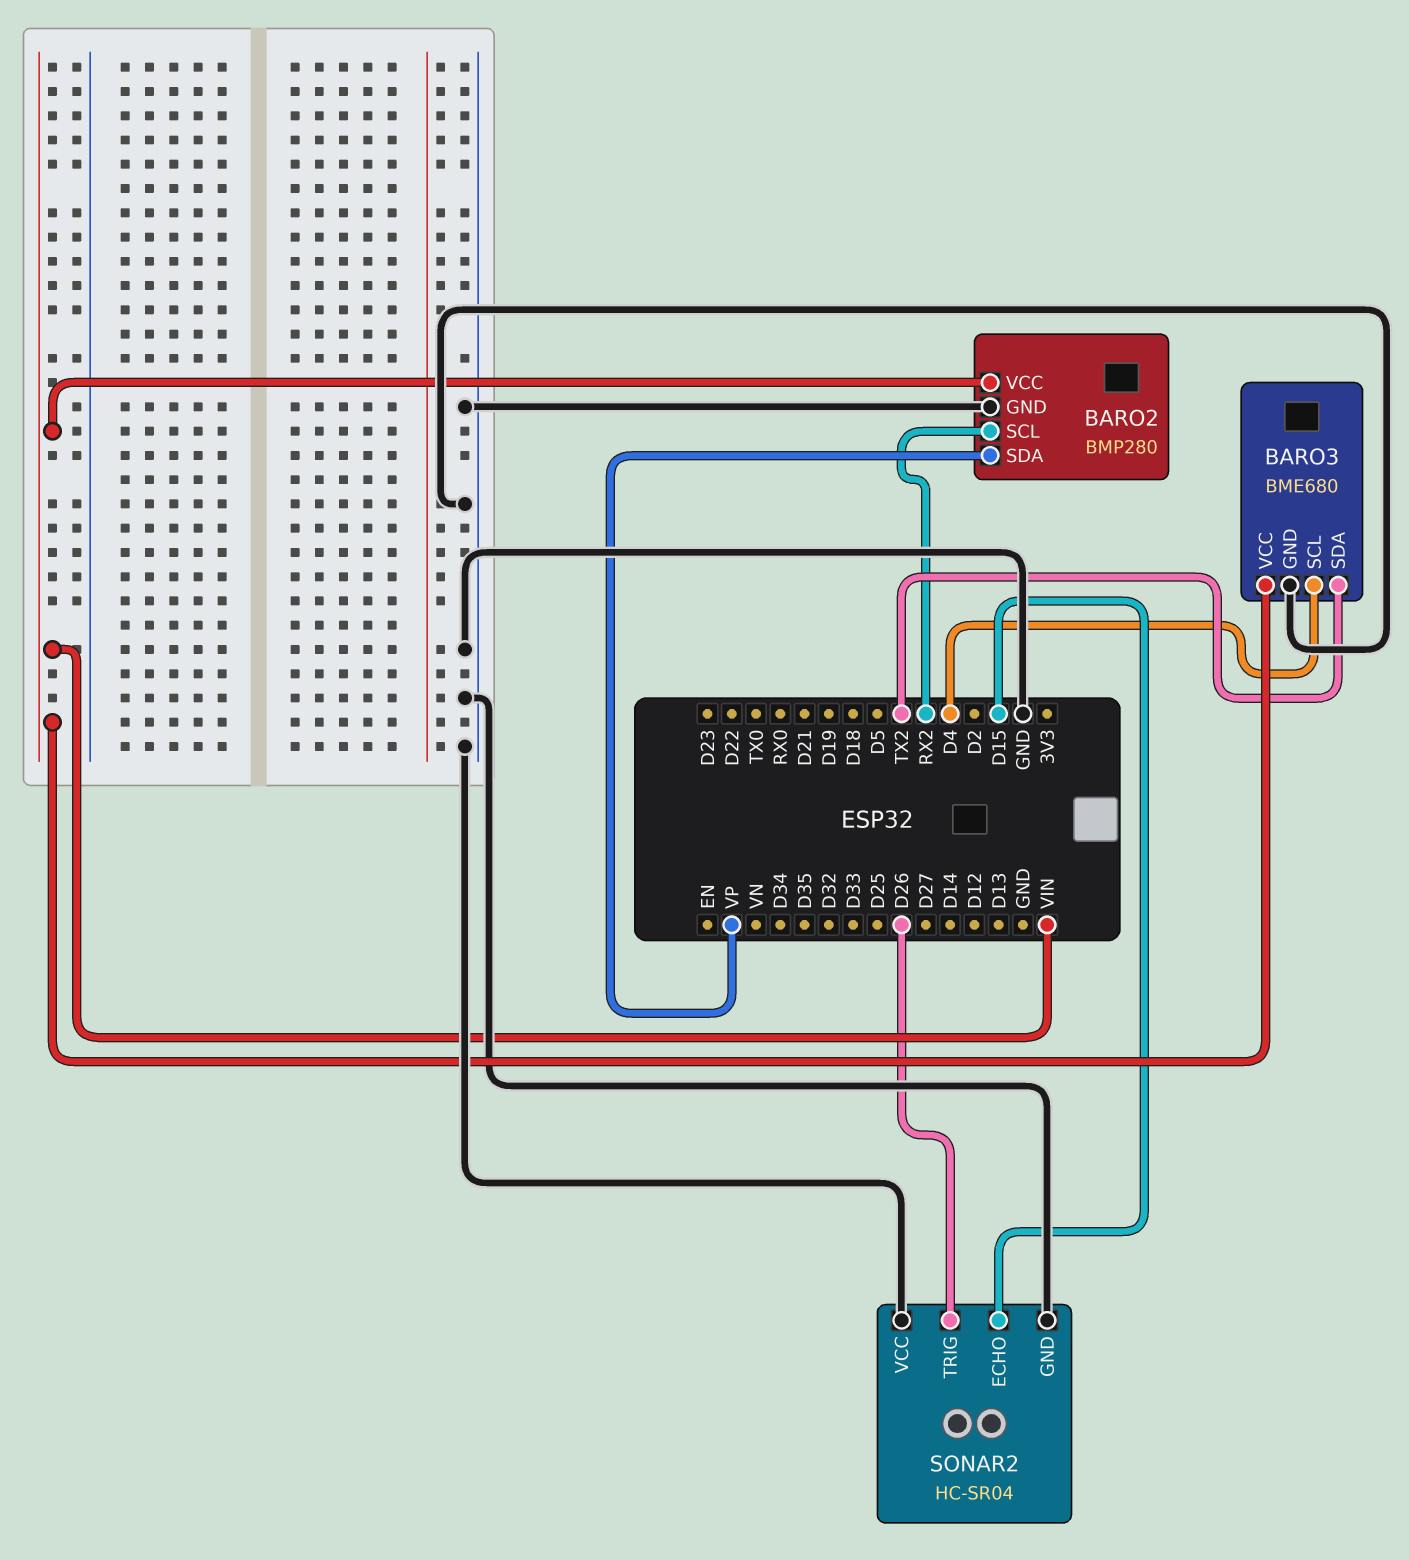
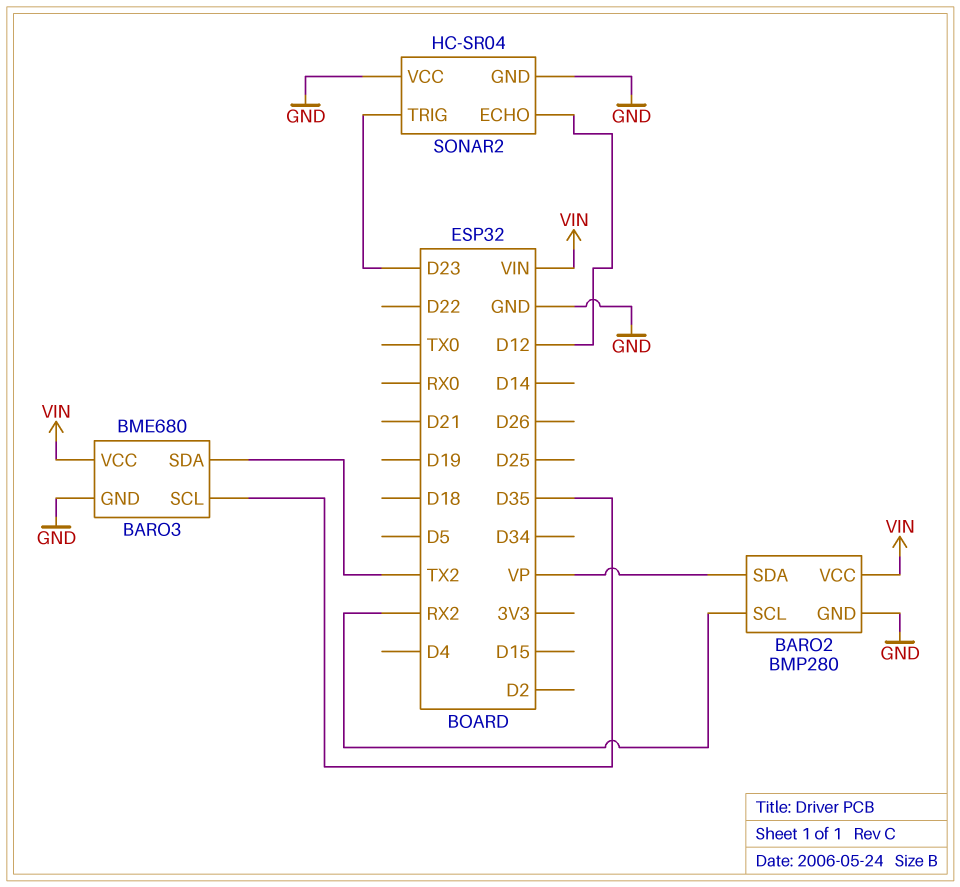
BARO3 pin SCL: D4 -> D35
SONAR2 pin ECHO: D15 -> D12
SONAR2 pin TRIG: D26 -> D23

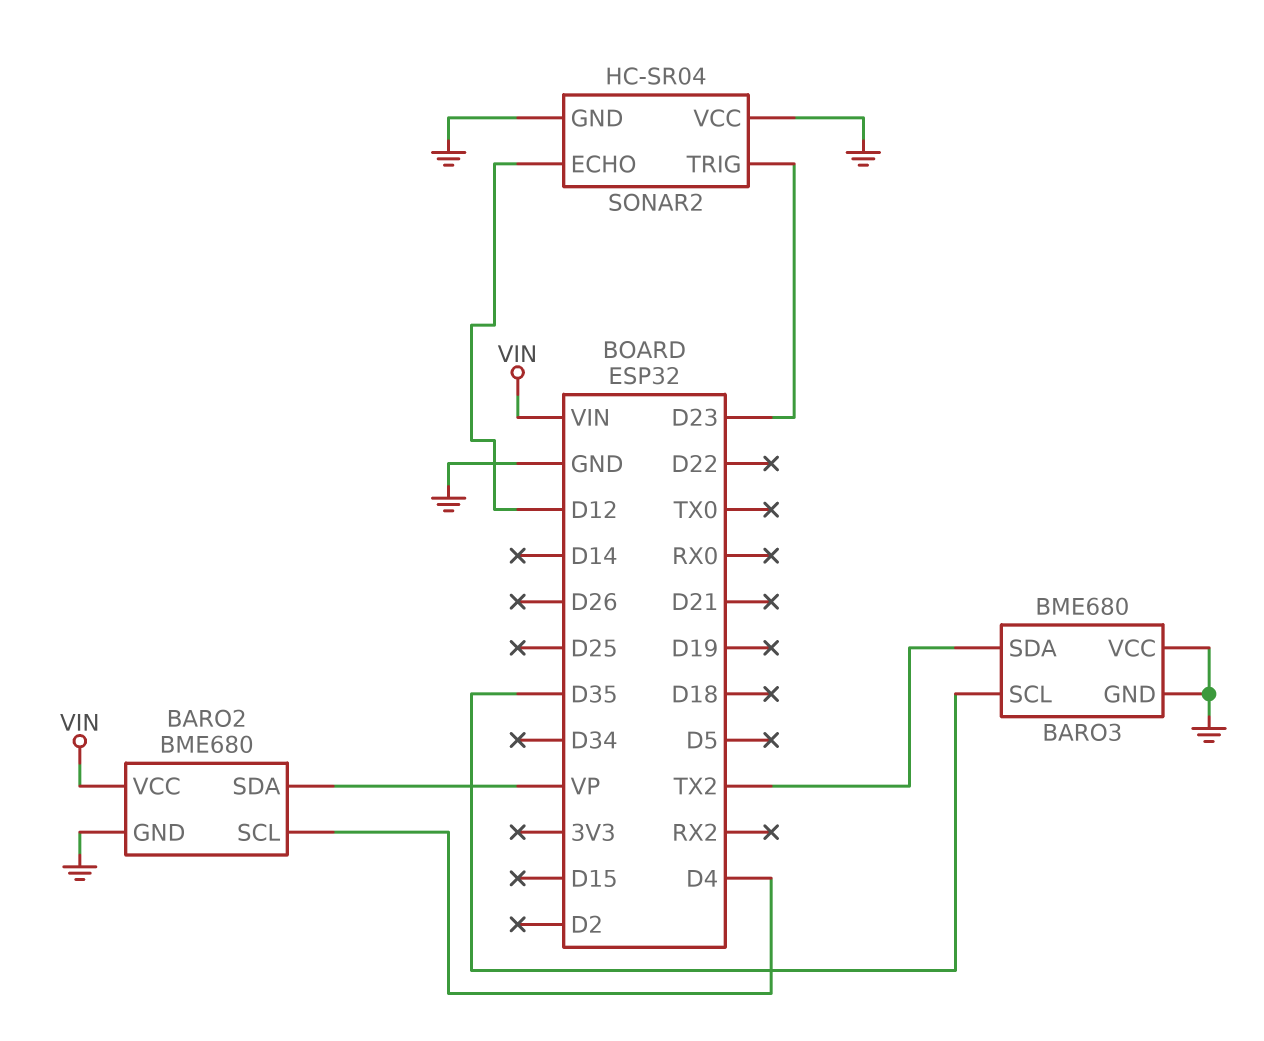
BARO2: BMP280 -> BME680
BARO2 pin SCL: RX2 -> D4
BARO3 pin VCC: VIN -> GND

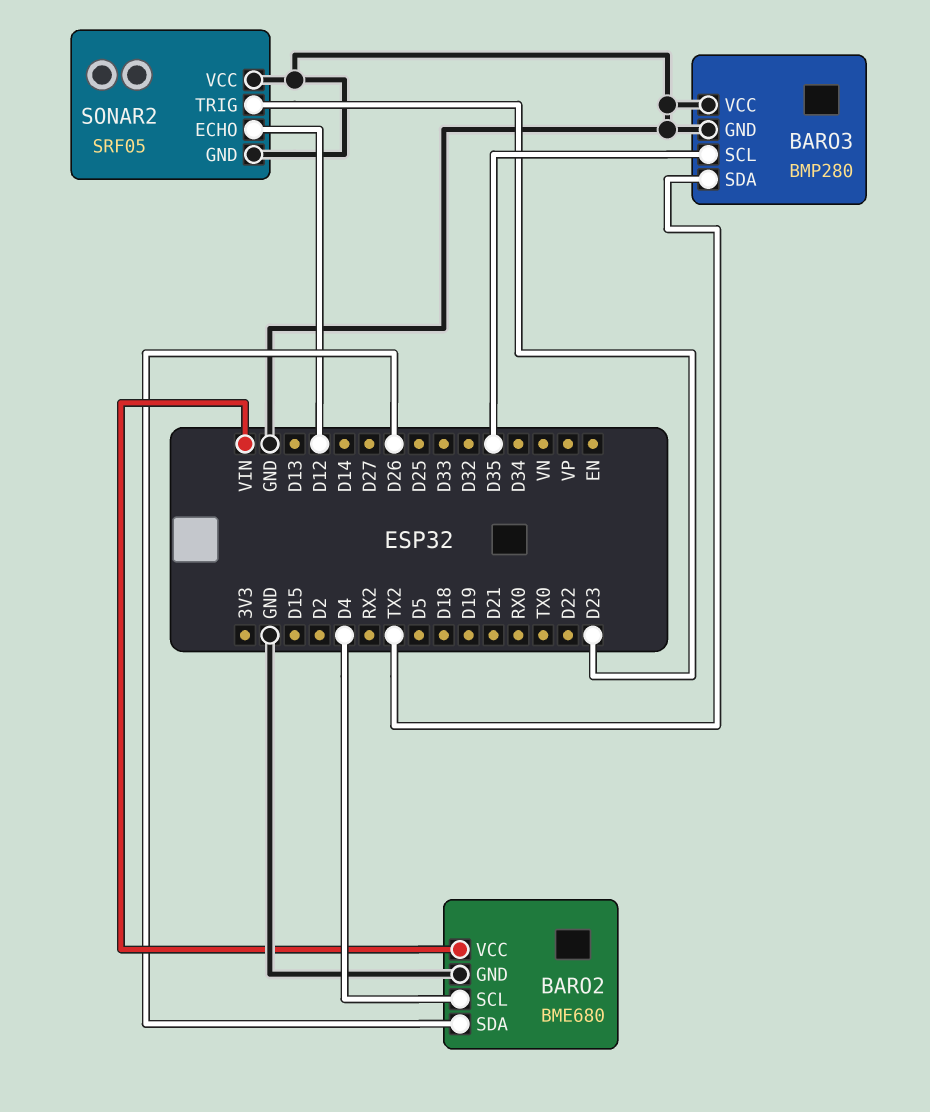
BARO2 pin SDA: VP -> D26
BARO3: BME680 -> BMP280
SONAR2: HC-SR04 -> SRF05

